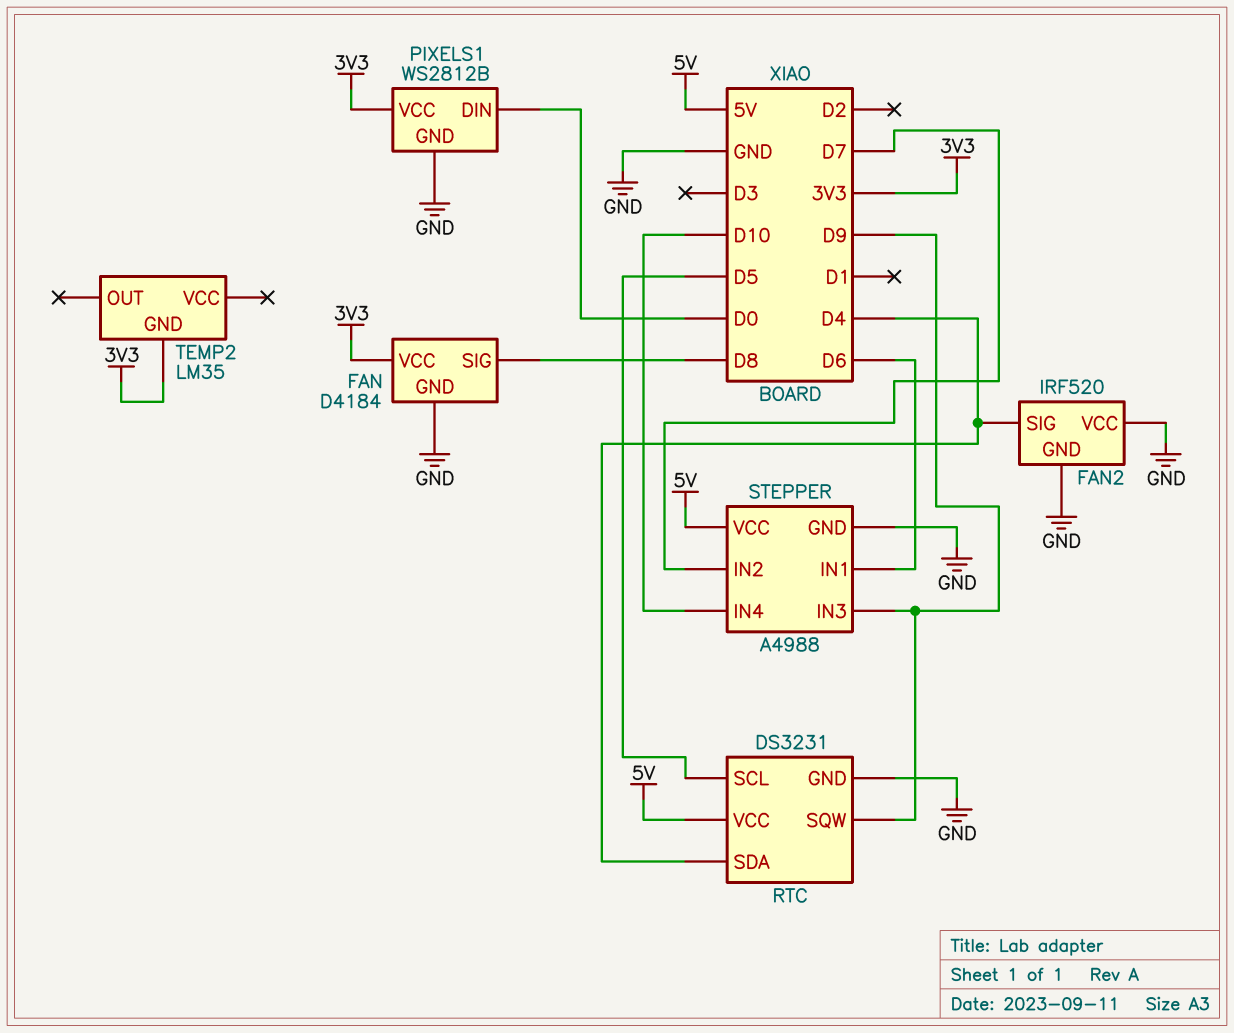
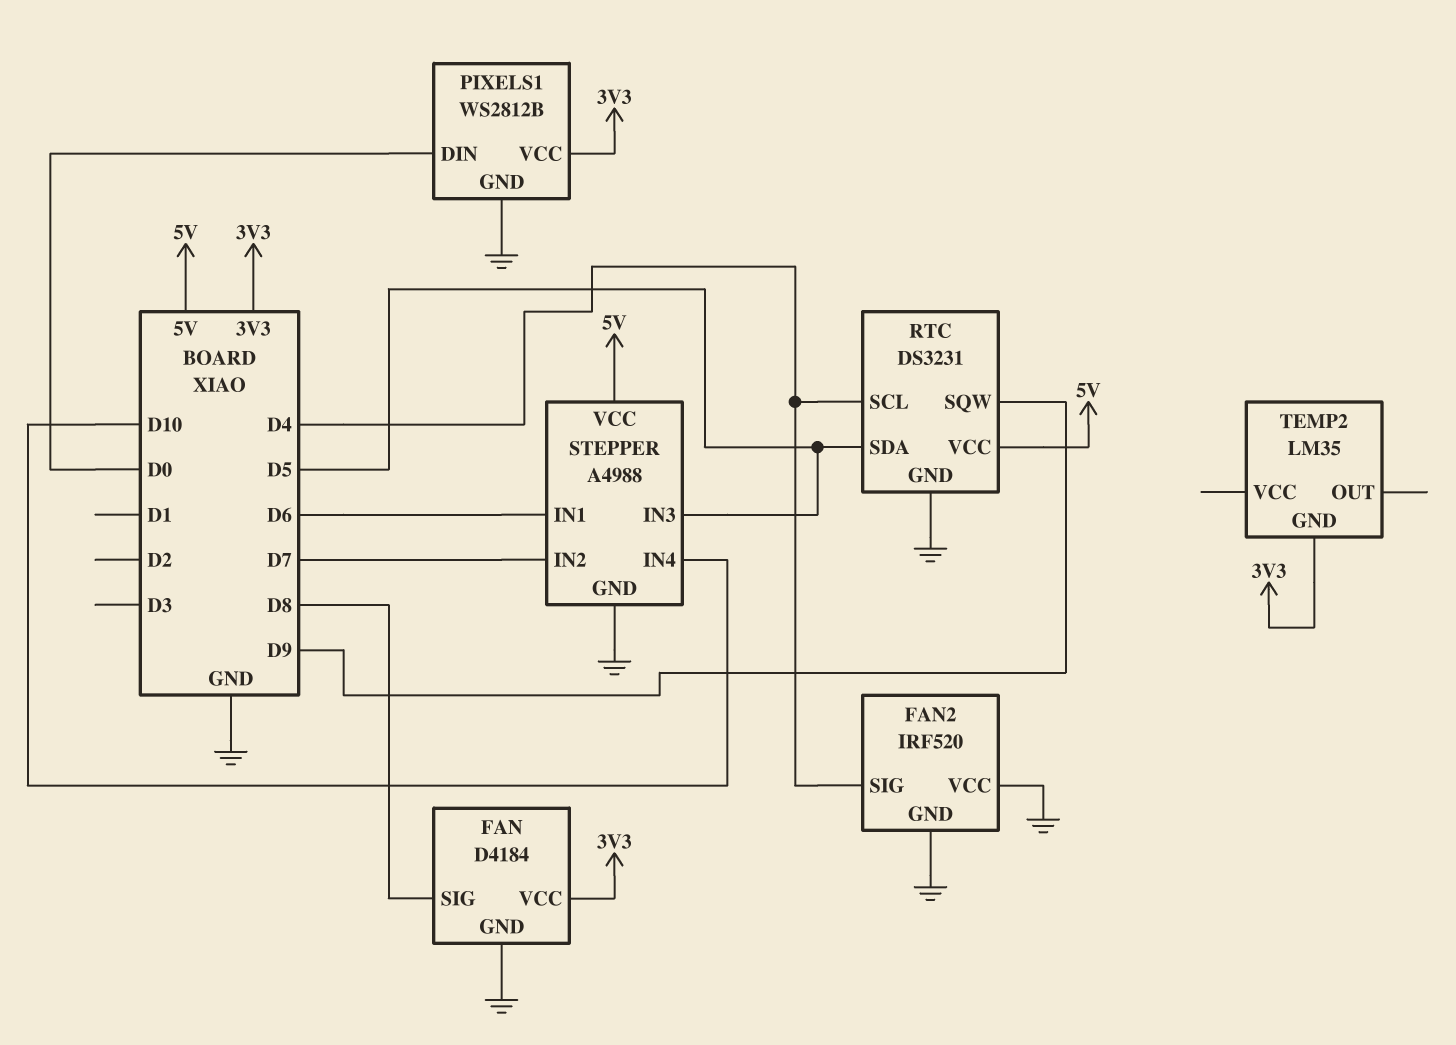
RTC pin SCL: D5 -> D4
RTC pin SDA: D4 -> D5
STEPPER pin IN3: D9 -> D5

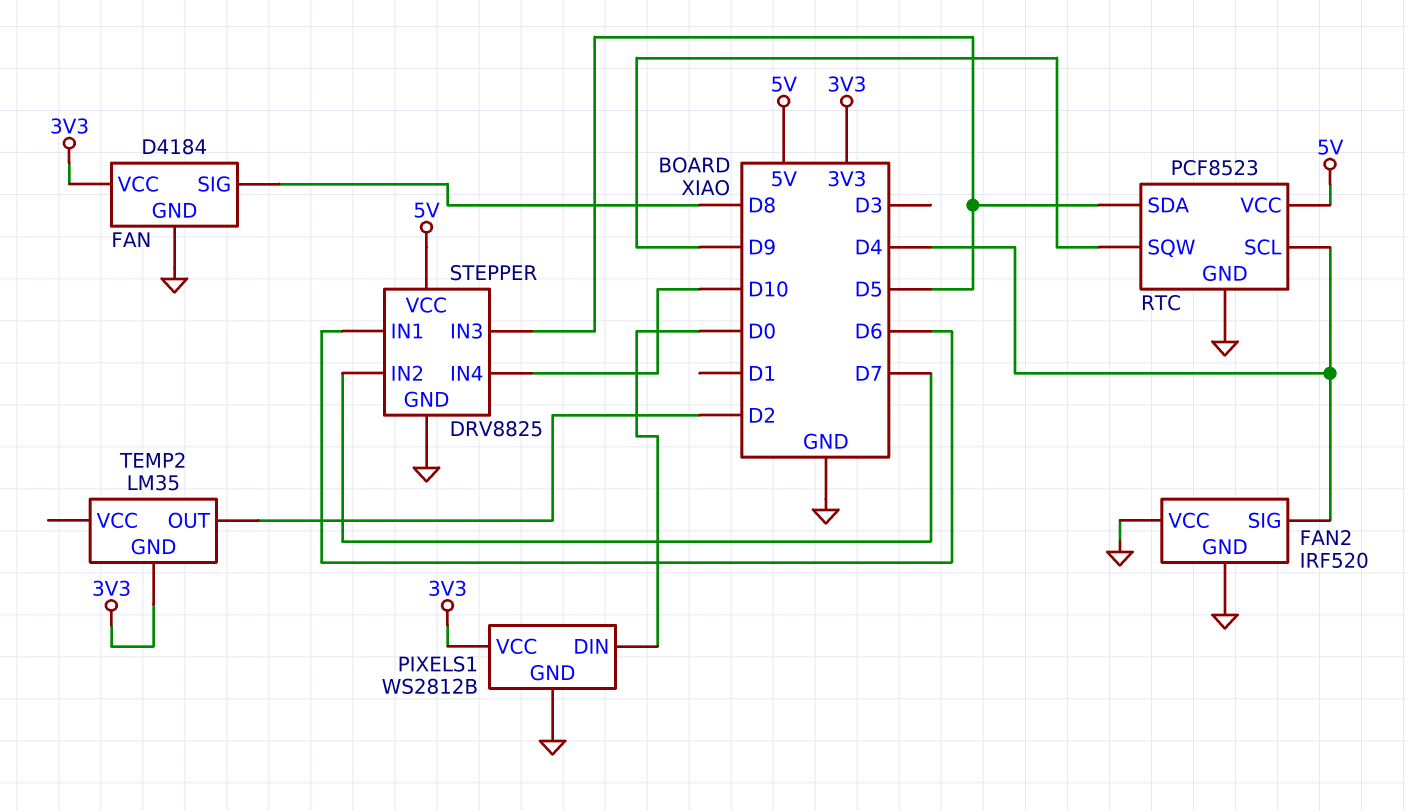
RTC: DS3231 -> PCF8523
STEPPER: A4988 -> DRV8825
TEMP2 pin OUT: none -> D2

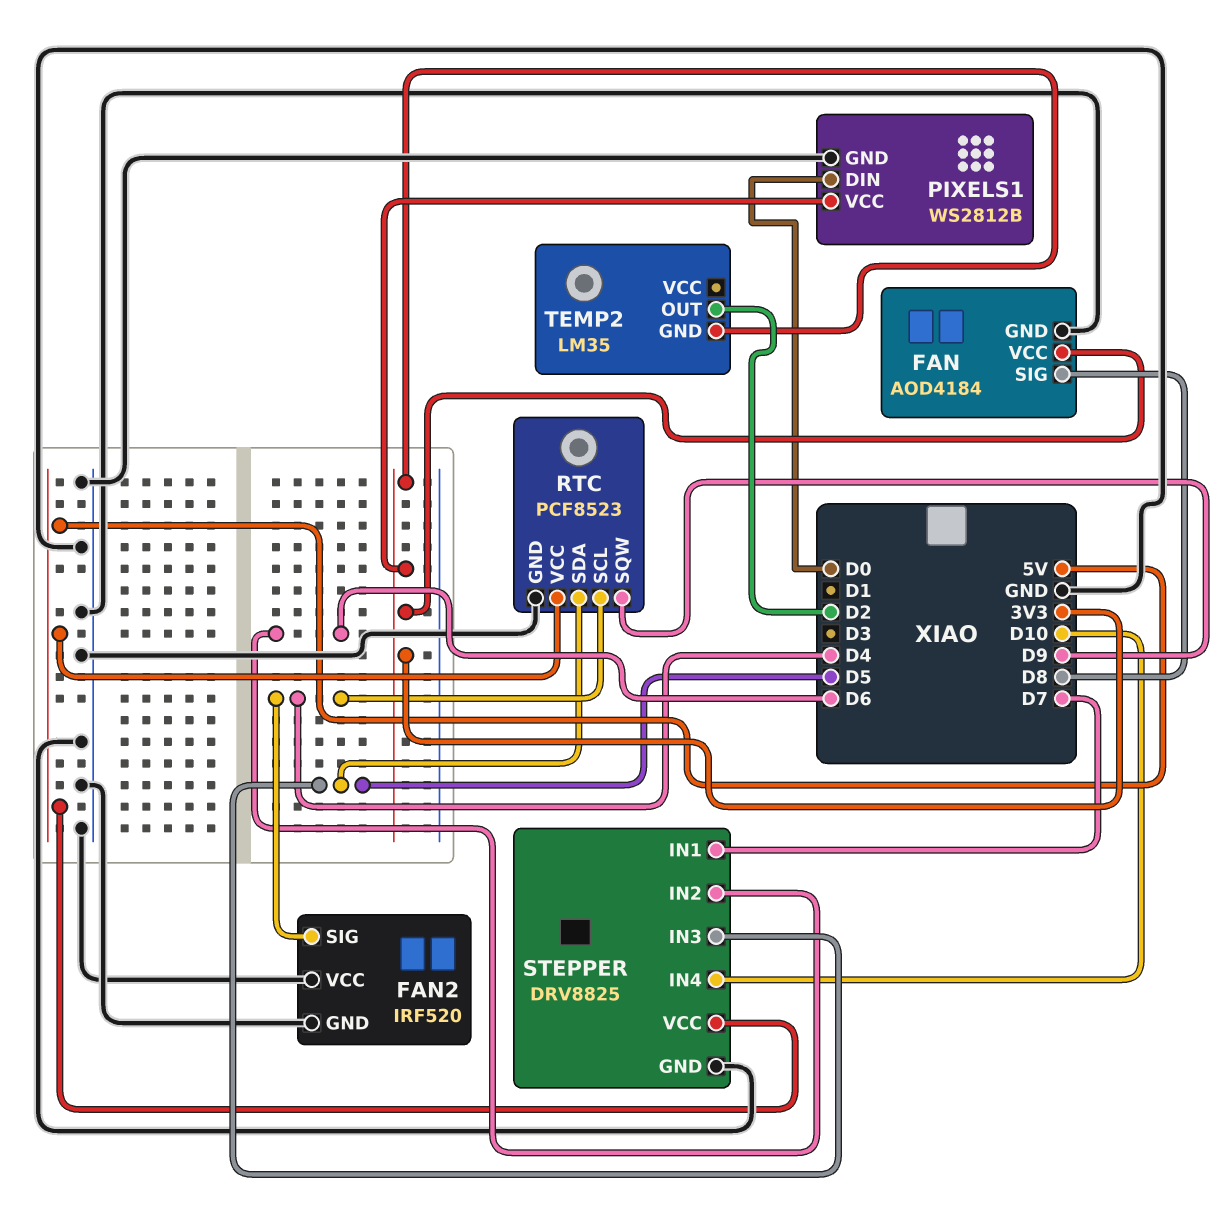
FAN: D4184 -> AOD4184
STEPPER pin IN1: D6 -> D7
STEPPER pin IN2: D7 -> D6

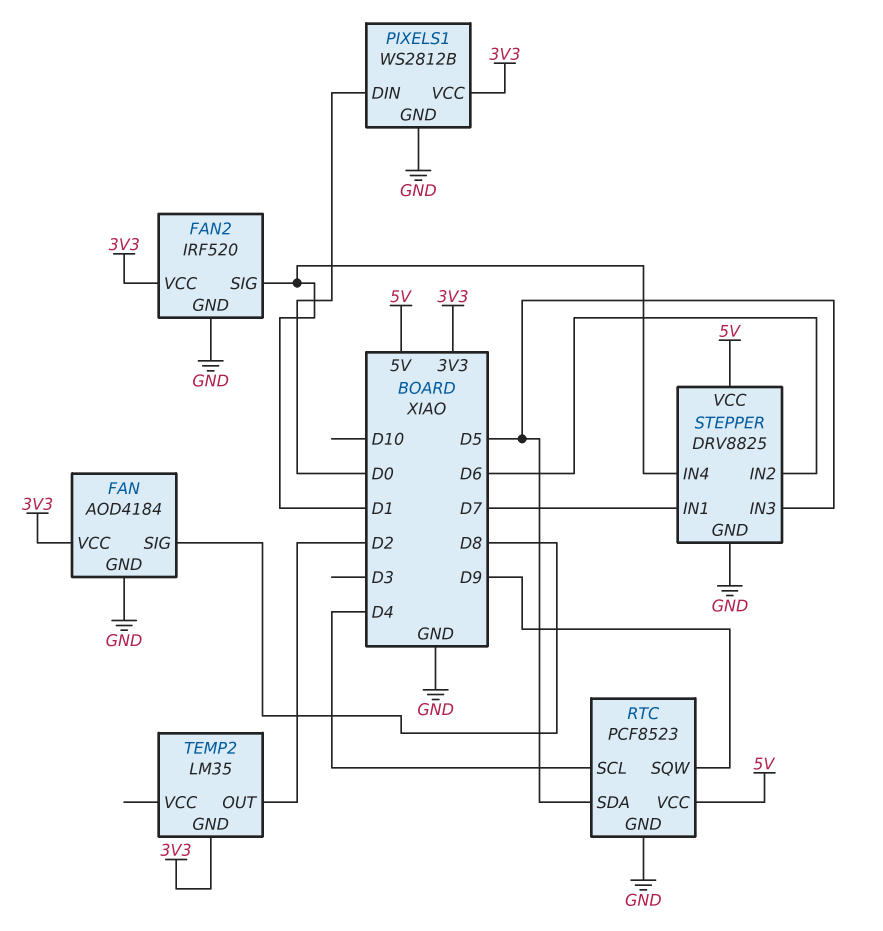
FAN2 pin SIG: D4 -> D1
FAN2 pin VCC: GND -> 3V3
STEPPER pin IN4: D10 -> D1

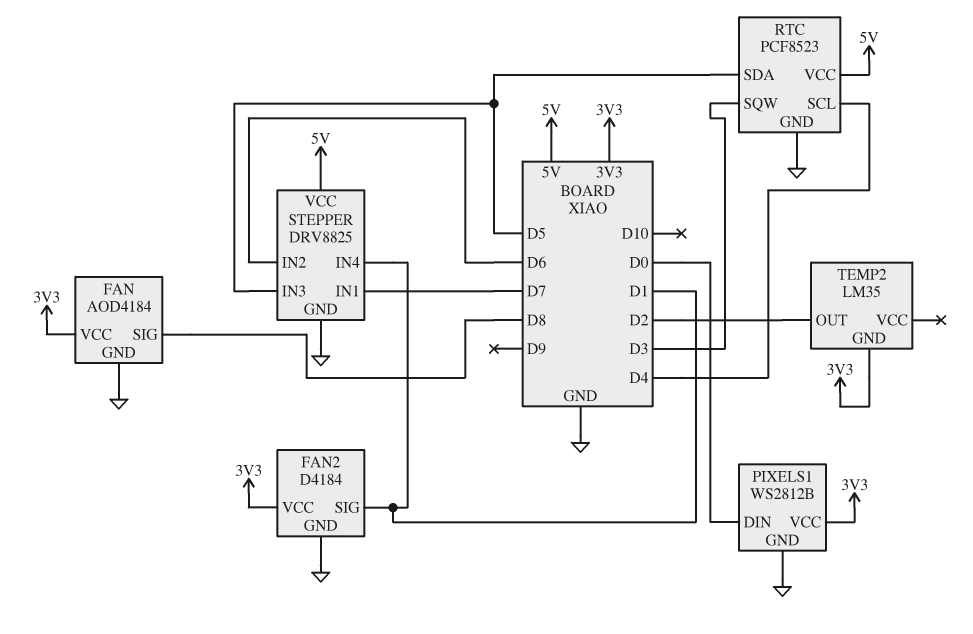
FAN2: IRF520 -> D4184
RTC pin SQW: D9 -> D3

